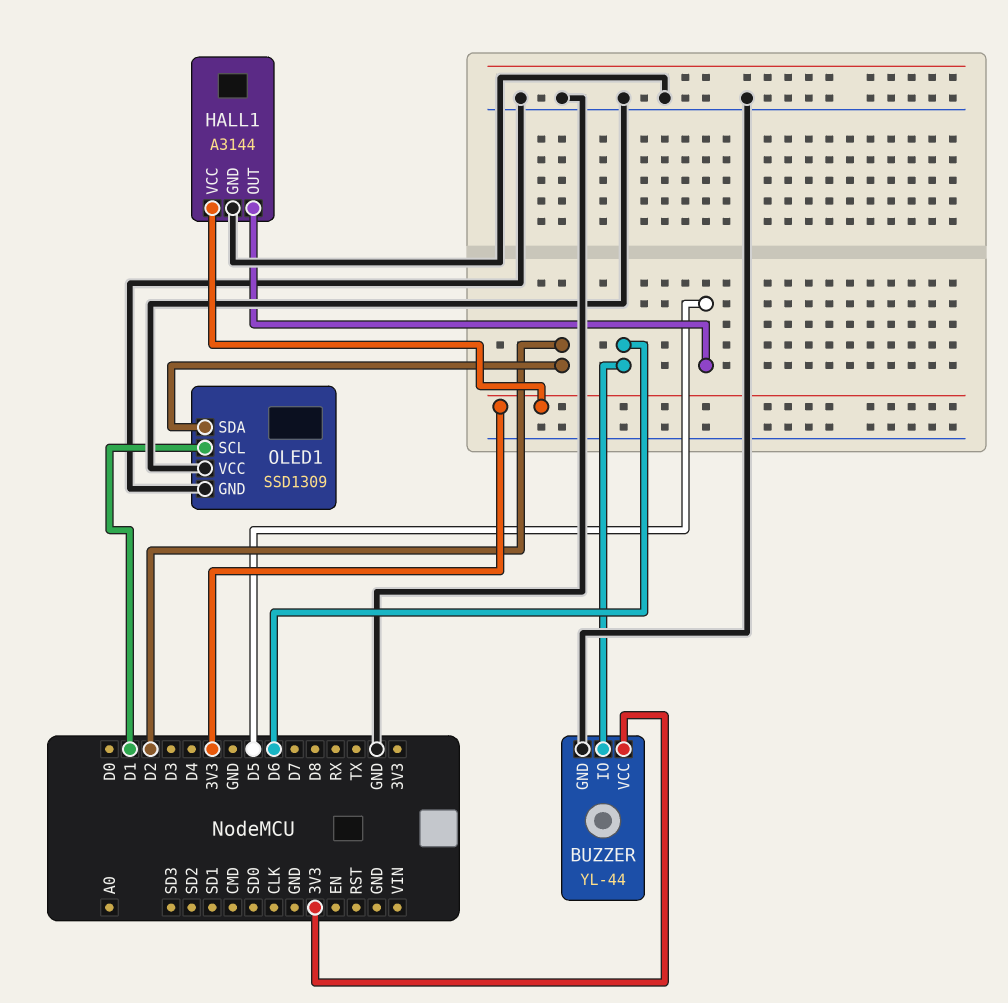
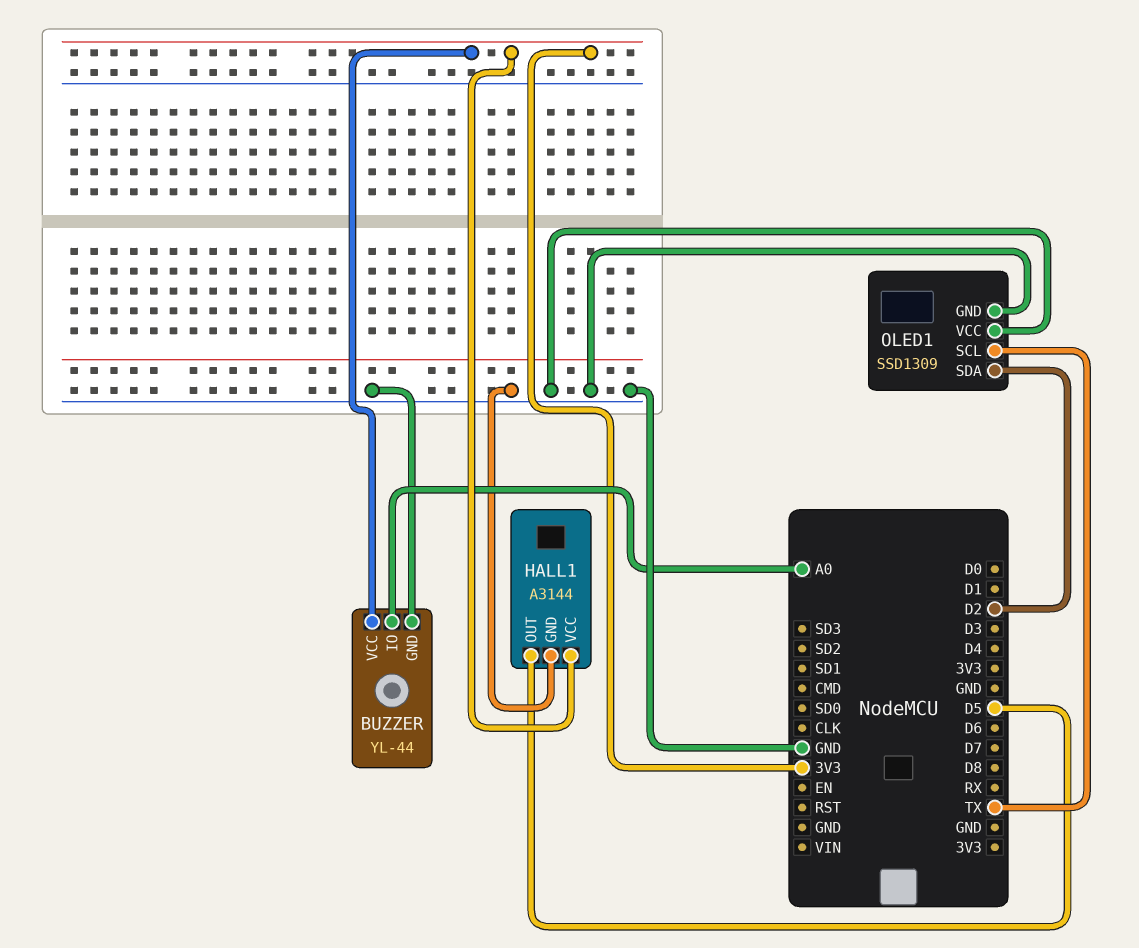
BUZZER pin IO: D6 -> A0
OLED1 pin SCL: D1 -> TX

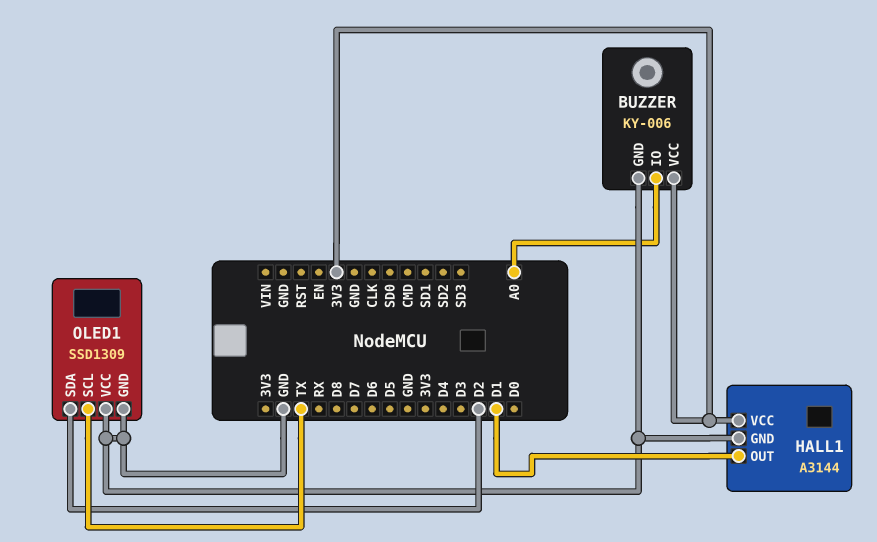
BUZZER: YL-44 -> KY-006
HALL1 pin OUT: D5 -> D1

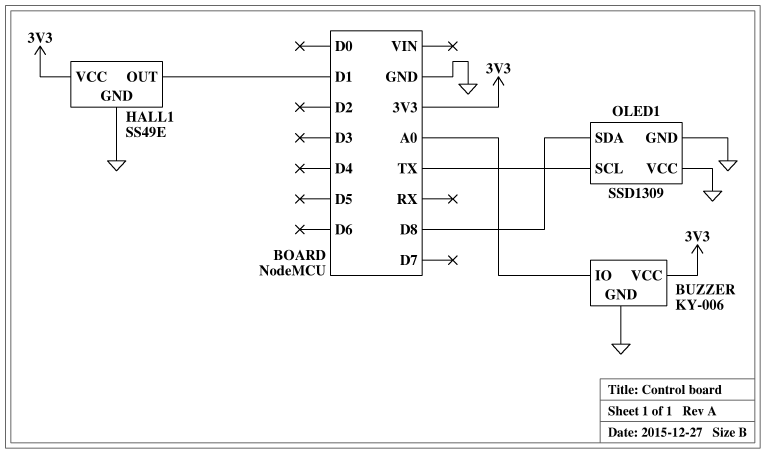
HALL1: A3144 -> SS49E
OLED1 pin SDA: D2 -> D8

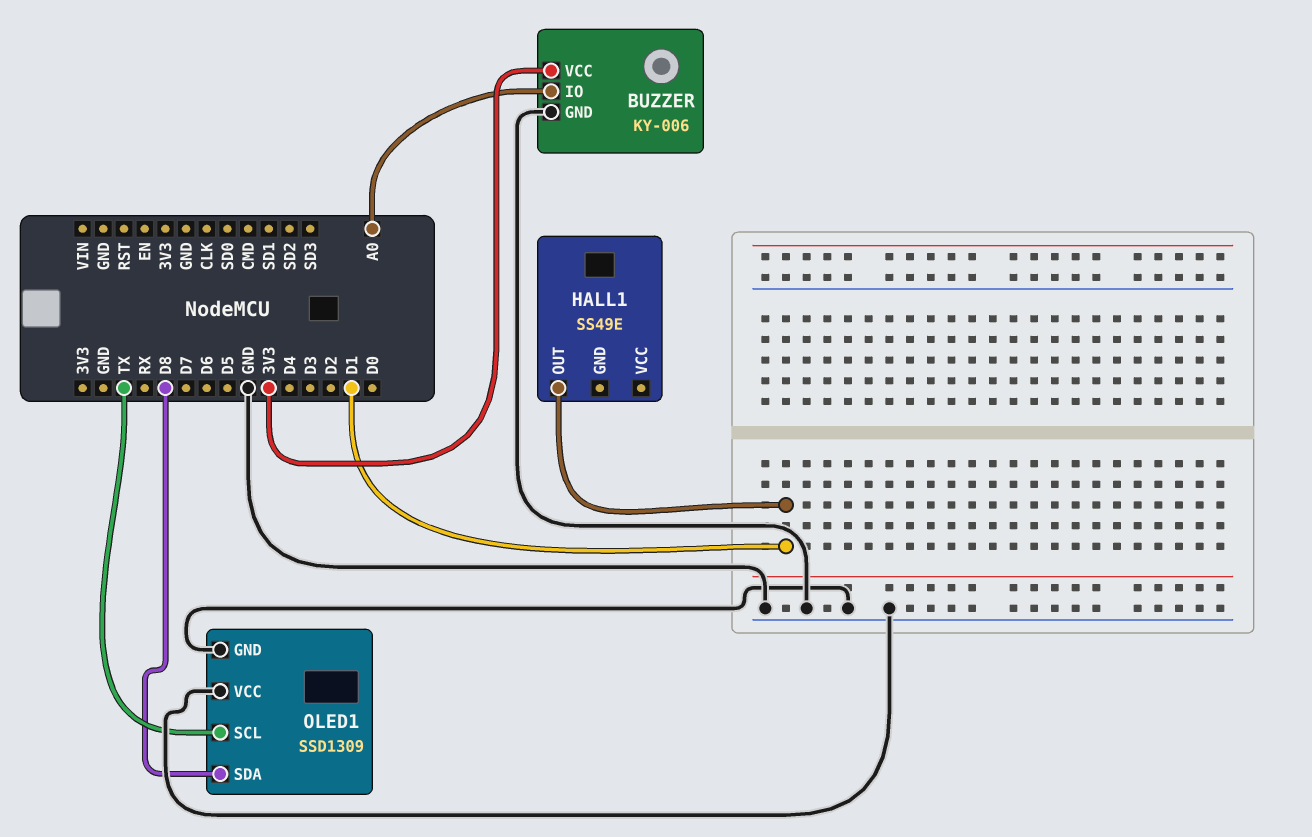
HALL1 pin GND: GND -> none
HALL1 pin VCC: 3V3 -> none

